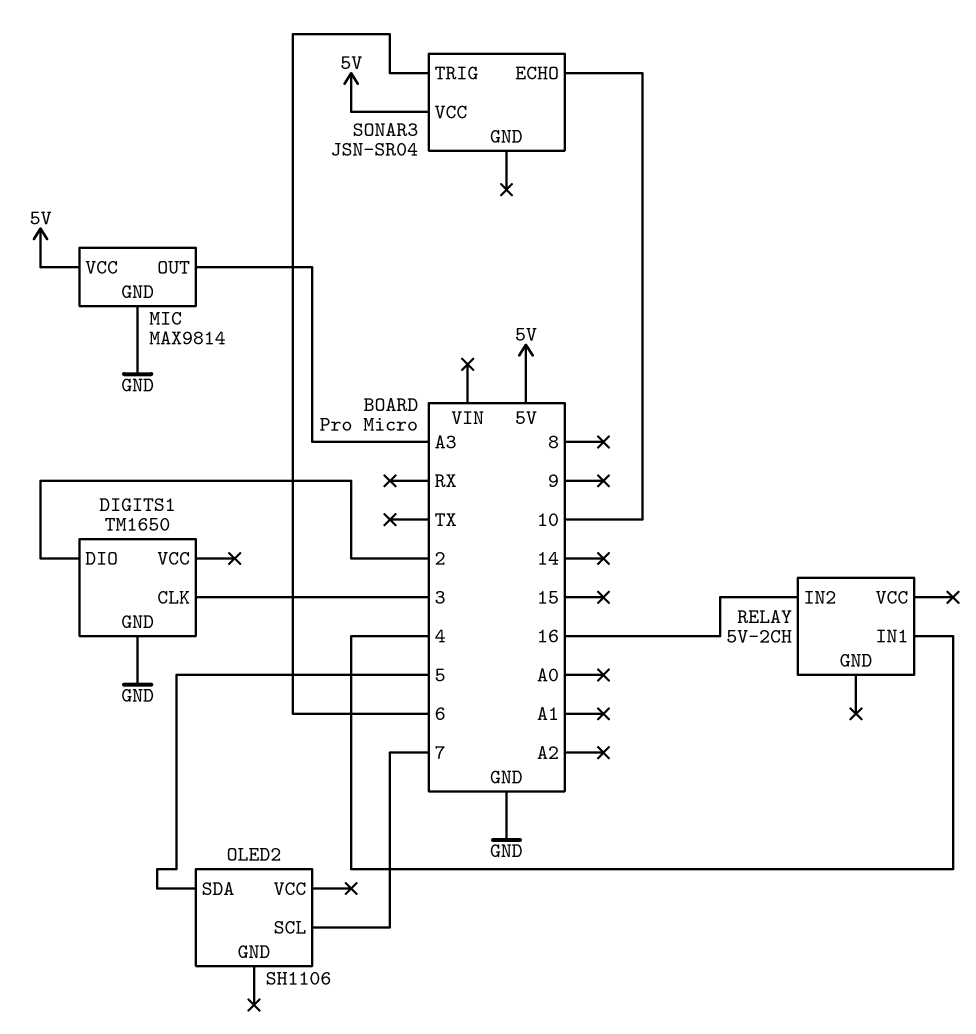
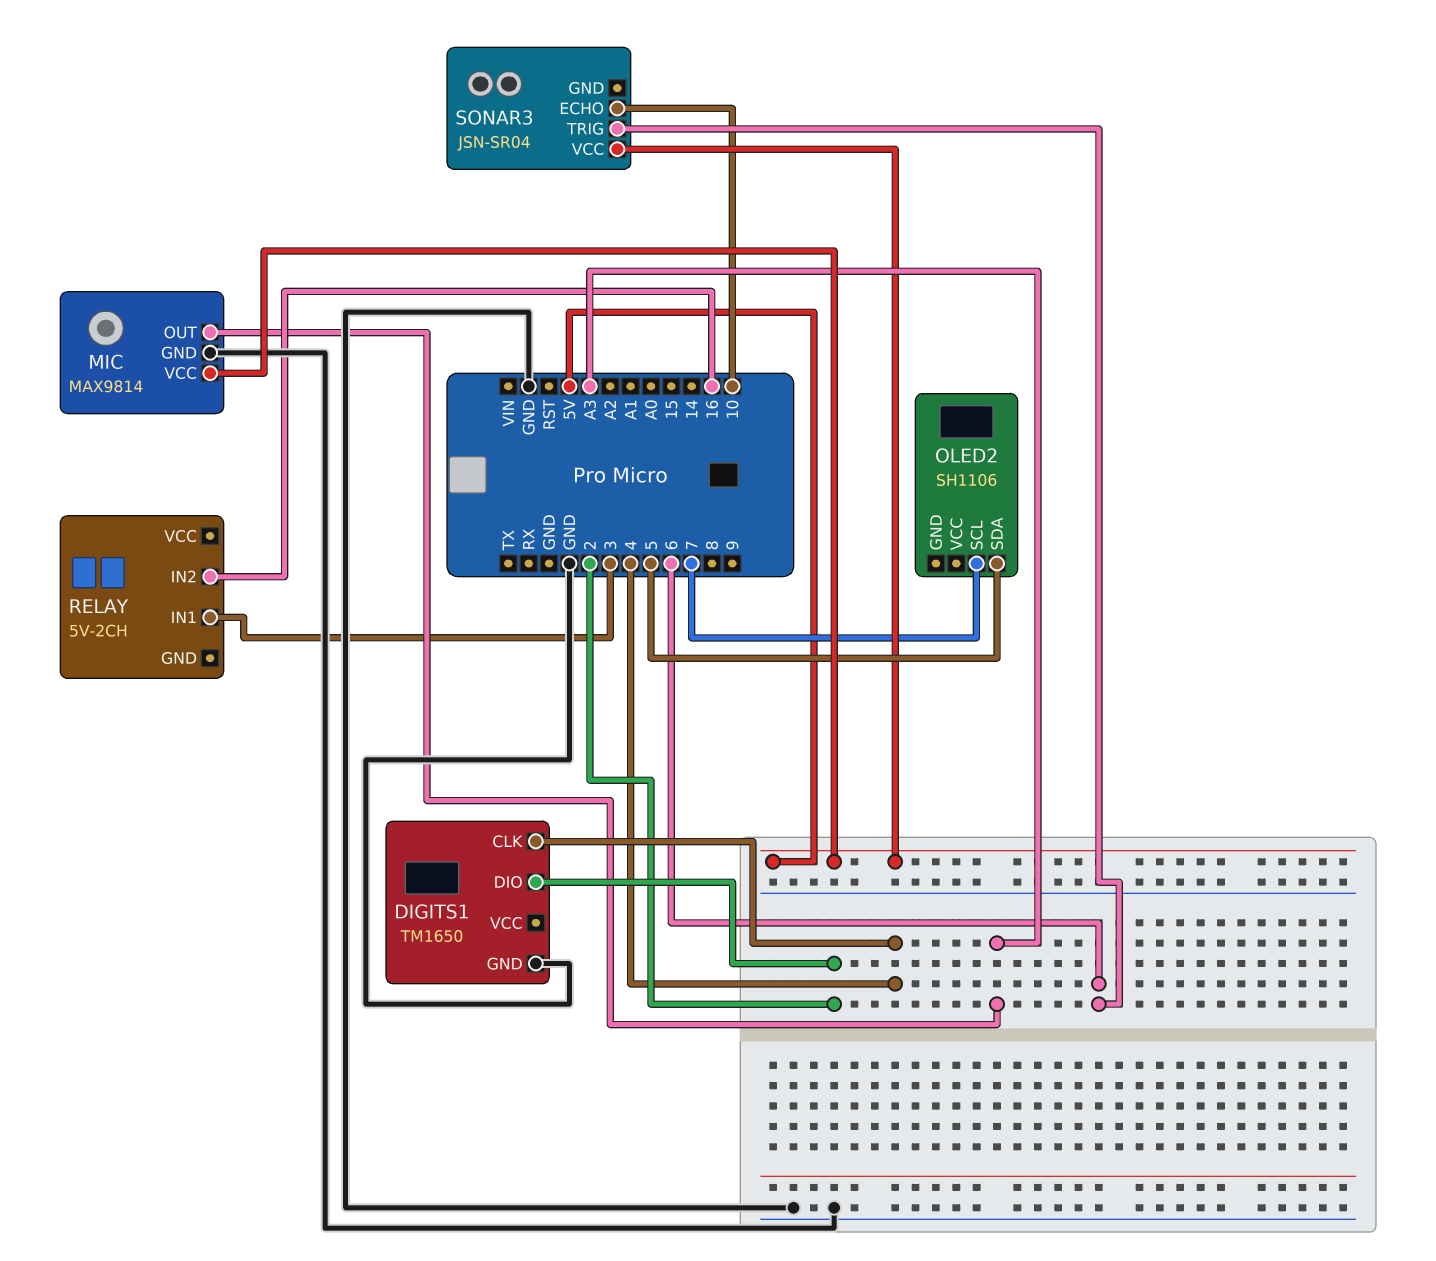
DIGITS1 pin CLK: 3 -> 4
RELAY pin IN1: 4 -> 3

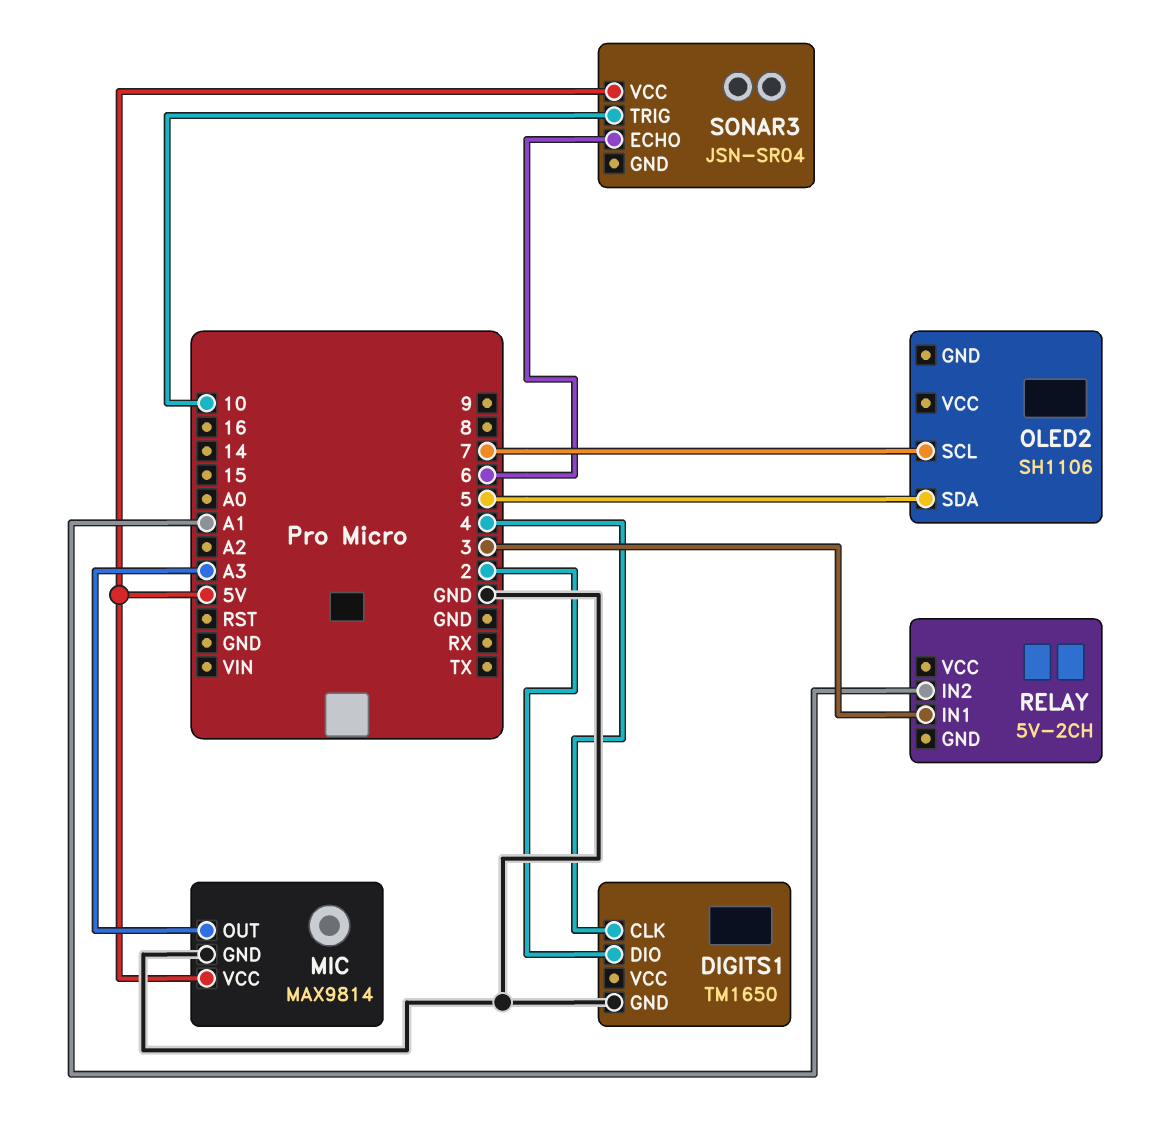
RELAY pin IN2: 16 -> A1
SONAR3 pin ECHO: 10 -> 6
SONAR3 pin TRIG: 6 -> 10

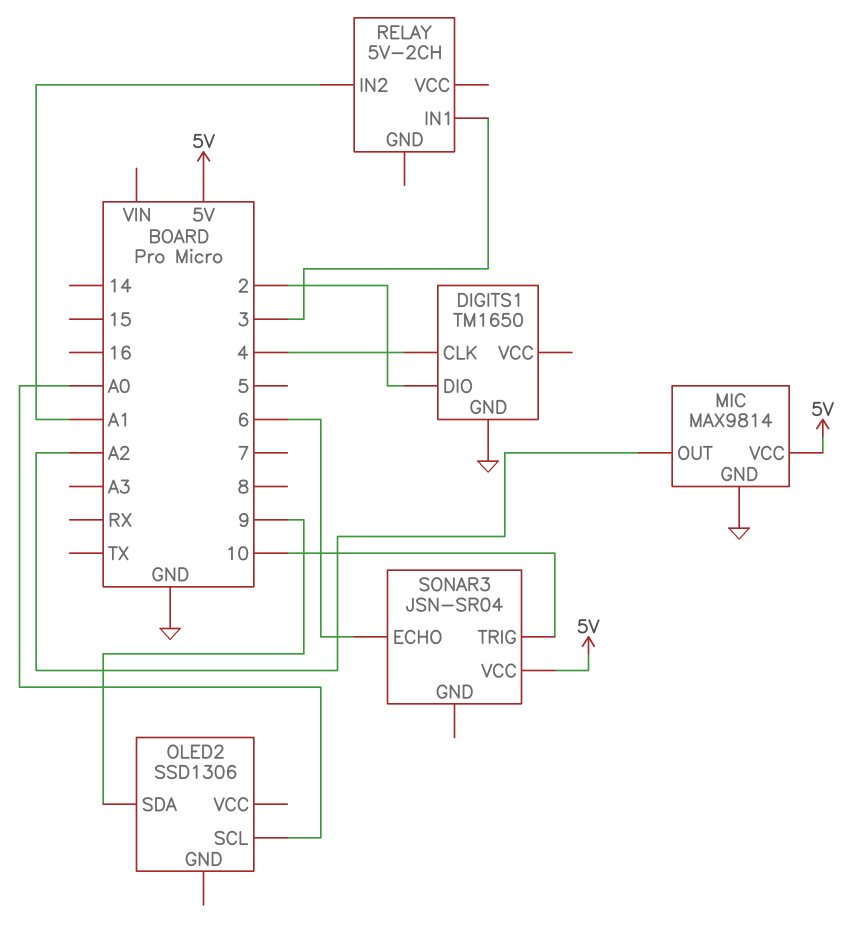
MIC pin OUT: A3 -> A2
OLED2: SH1106 -> SSD1306
OLED2 pin SCL: 7 -> A0
OLED2 pin SDA: 5 -> 9

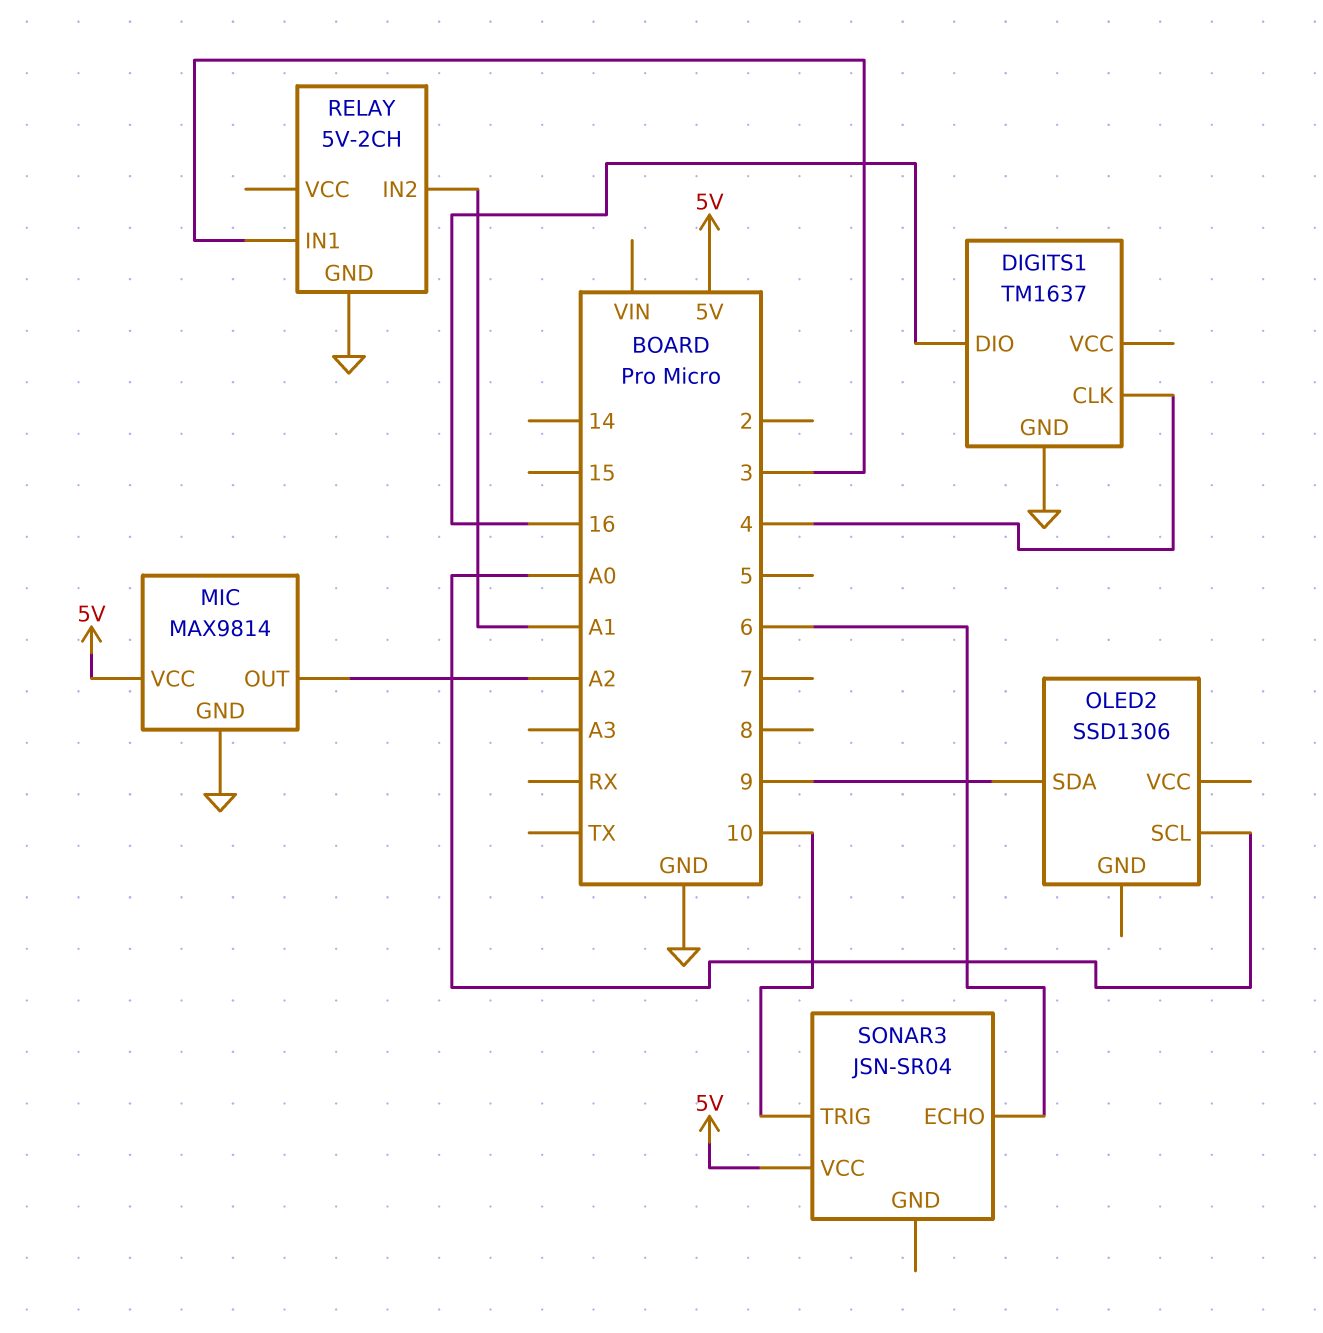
DIGITS1: TM1650 -> TM1637
DIGITS1 pin DIO: 2 -> 16
RELAY pin GND: none -> GND

